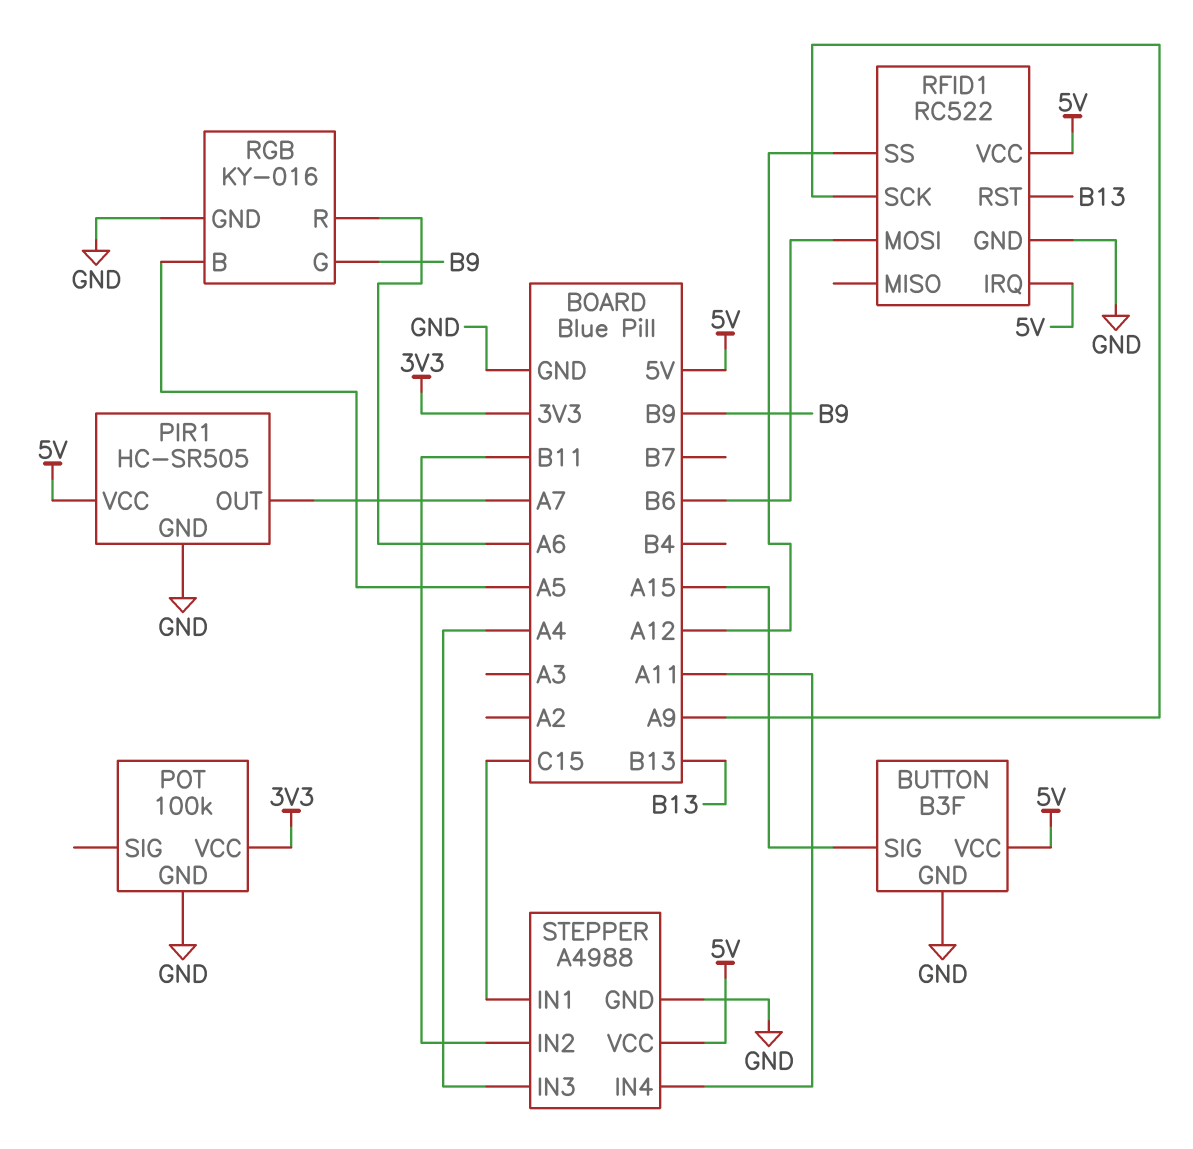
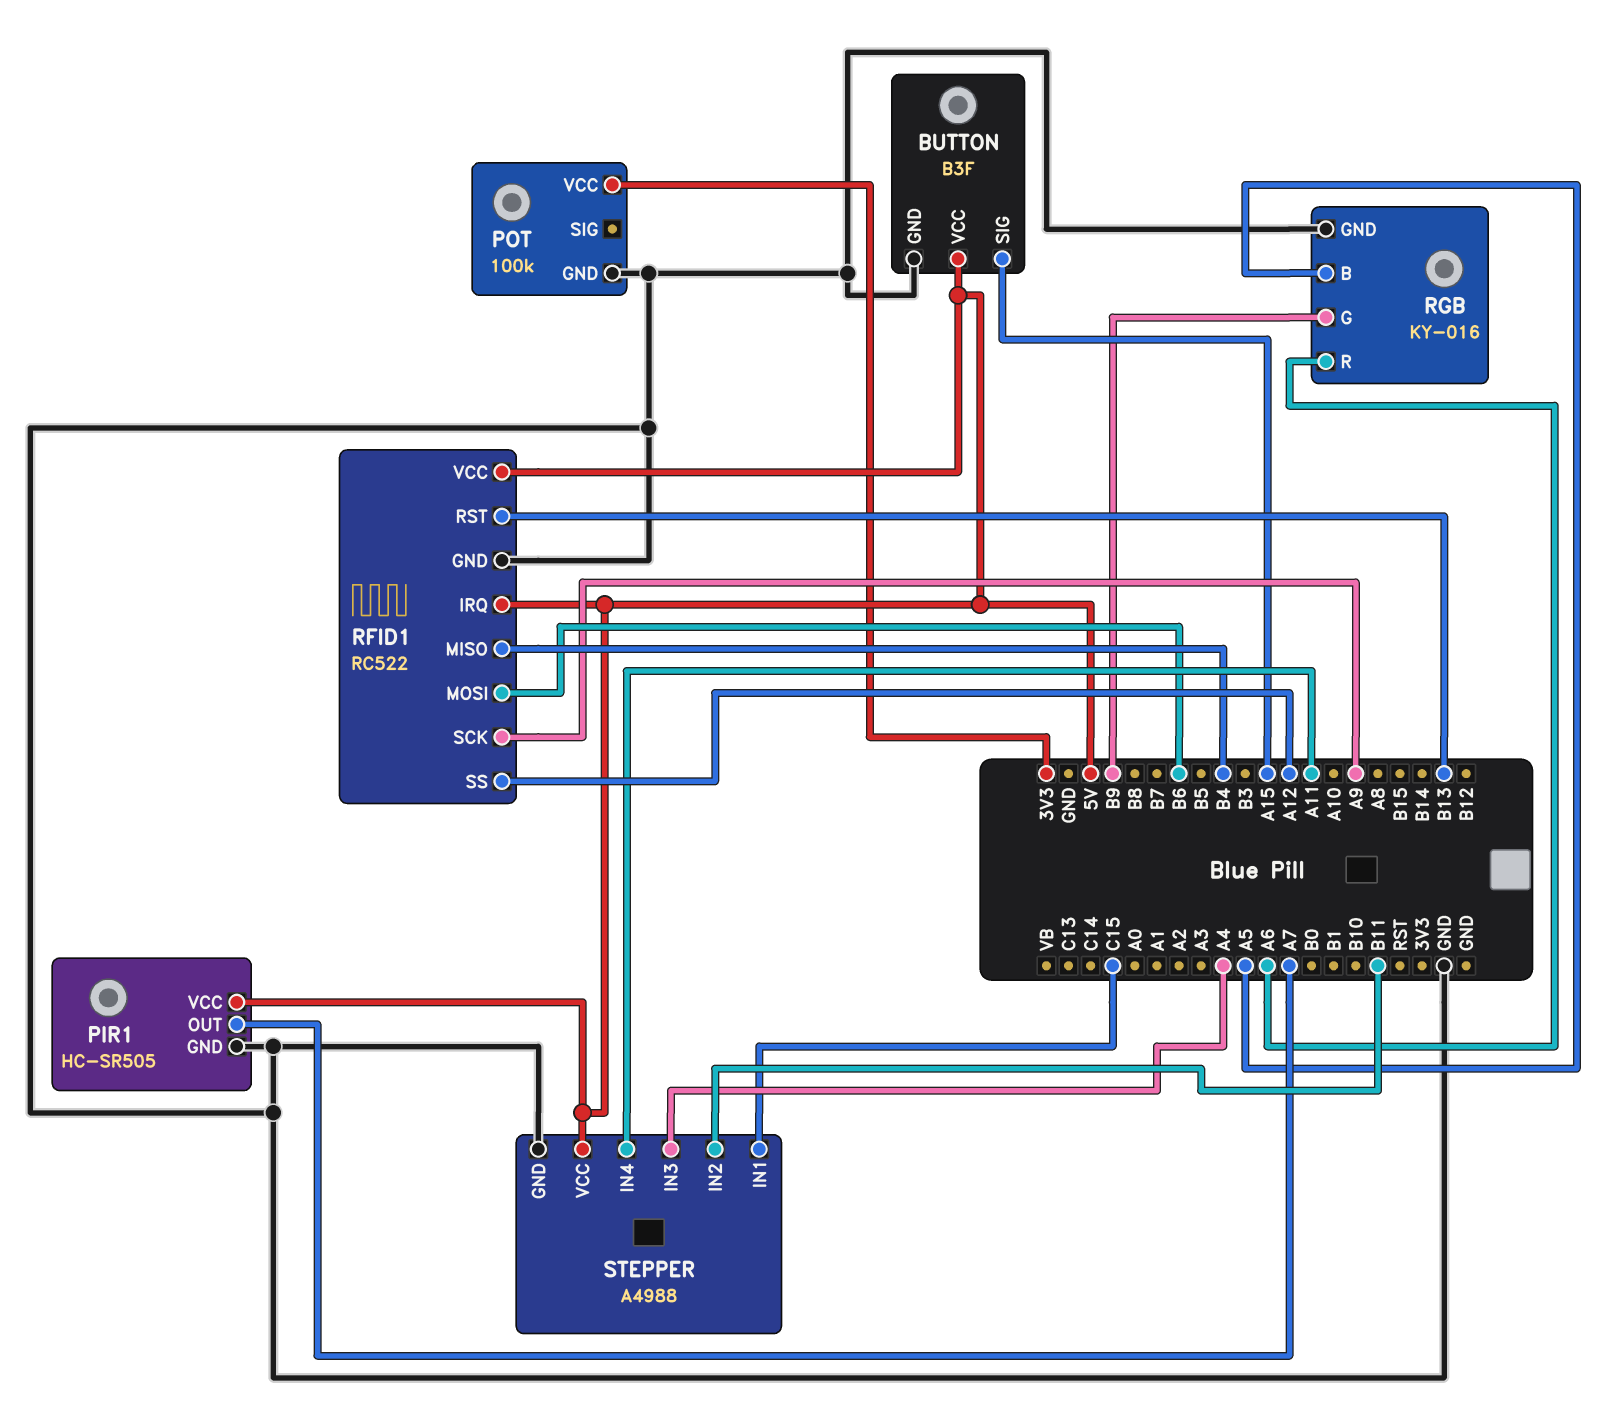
RFID1 pin MISO: none -> B4

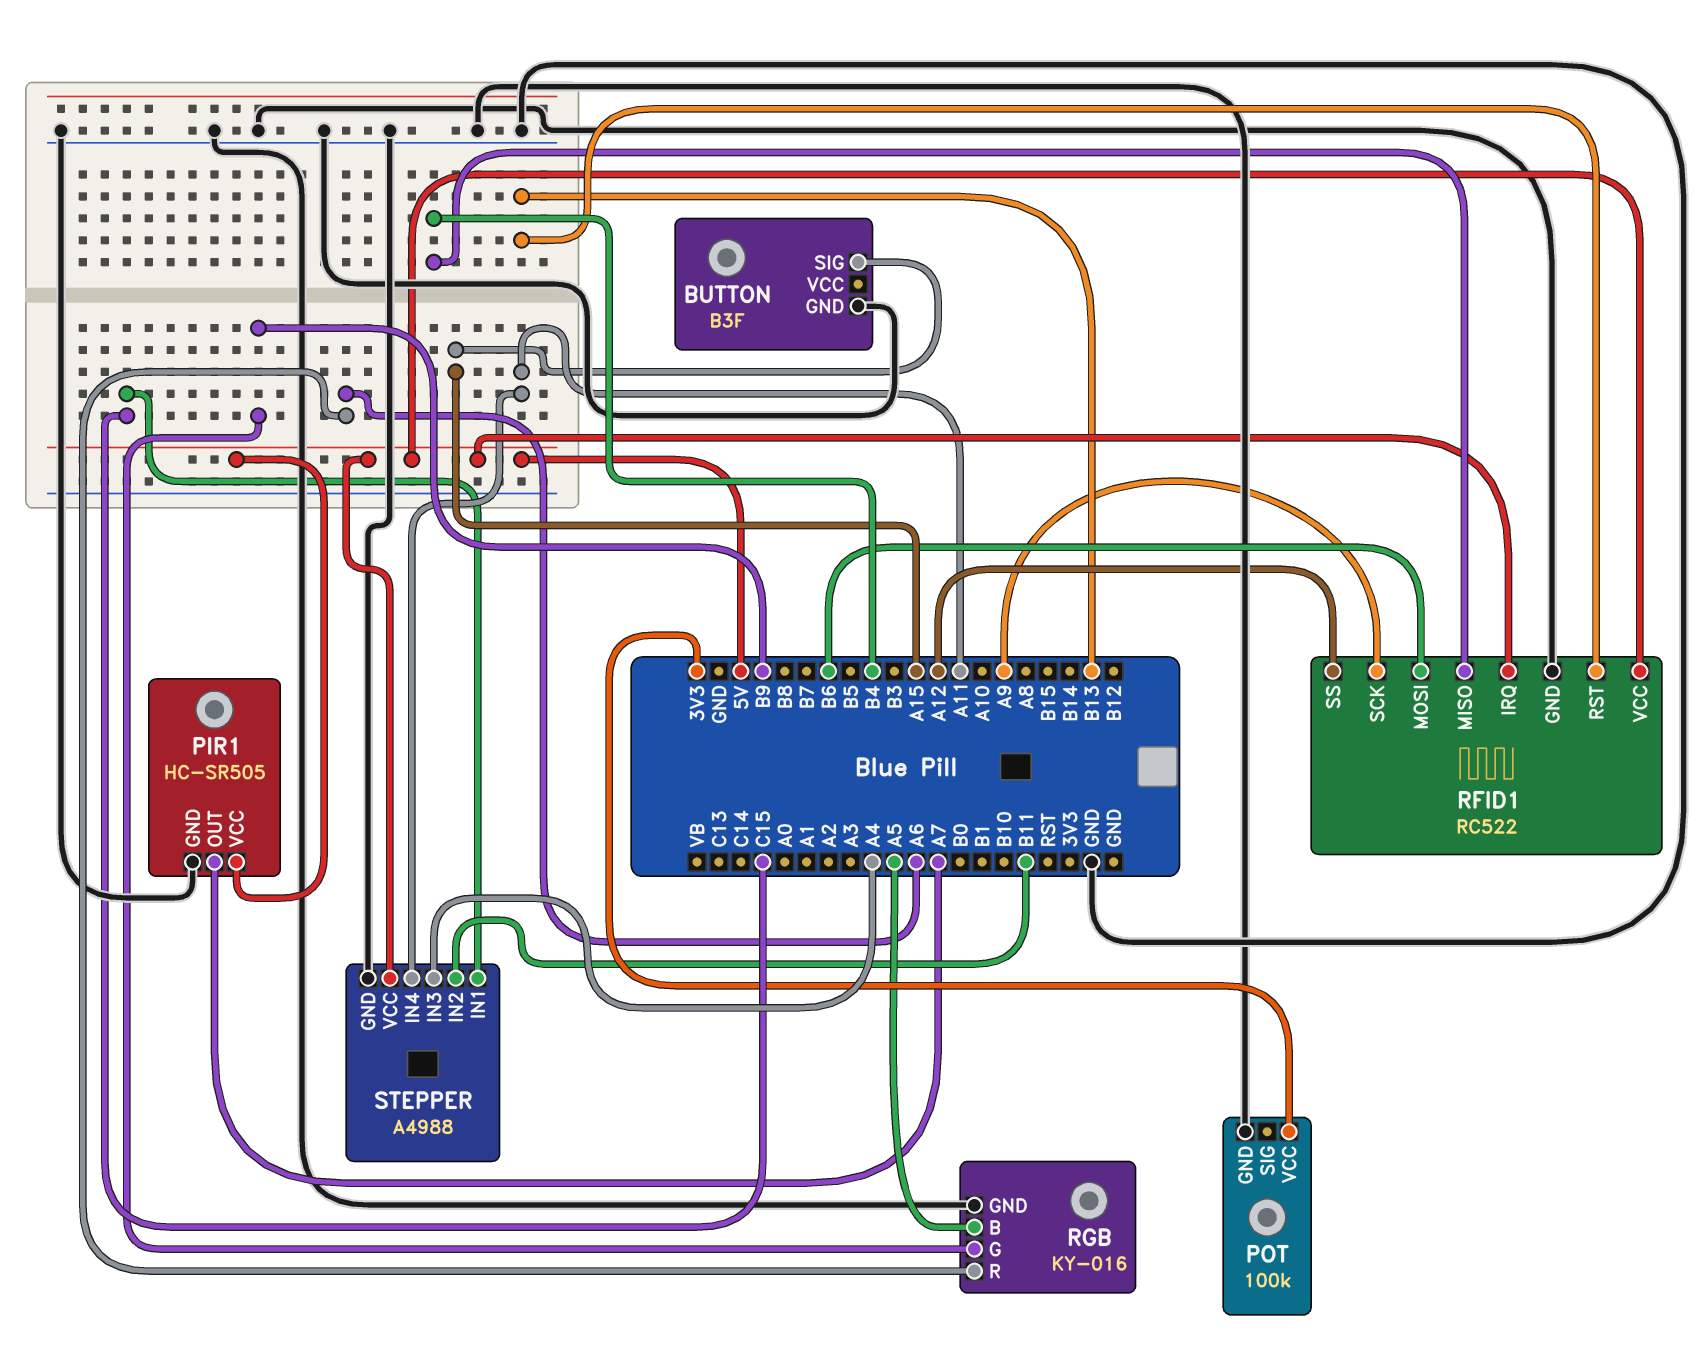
BUTTON pin VCC: 5V -> none

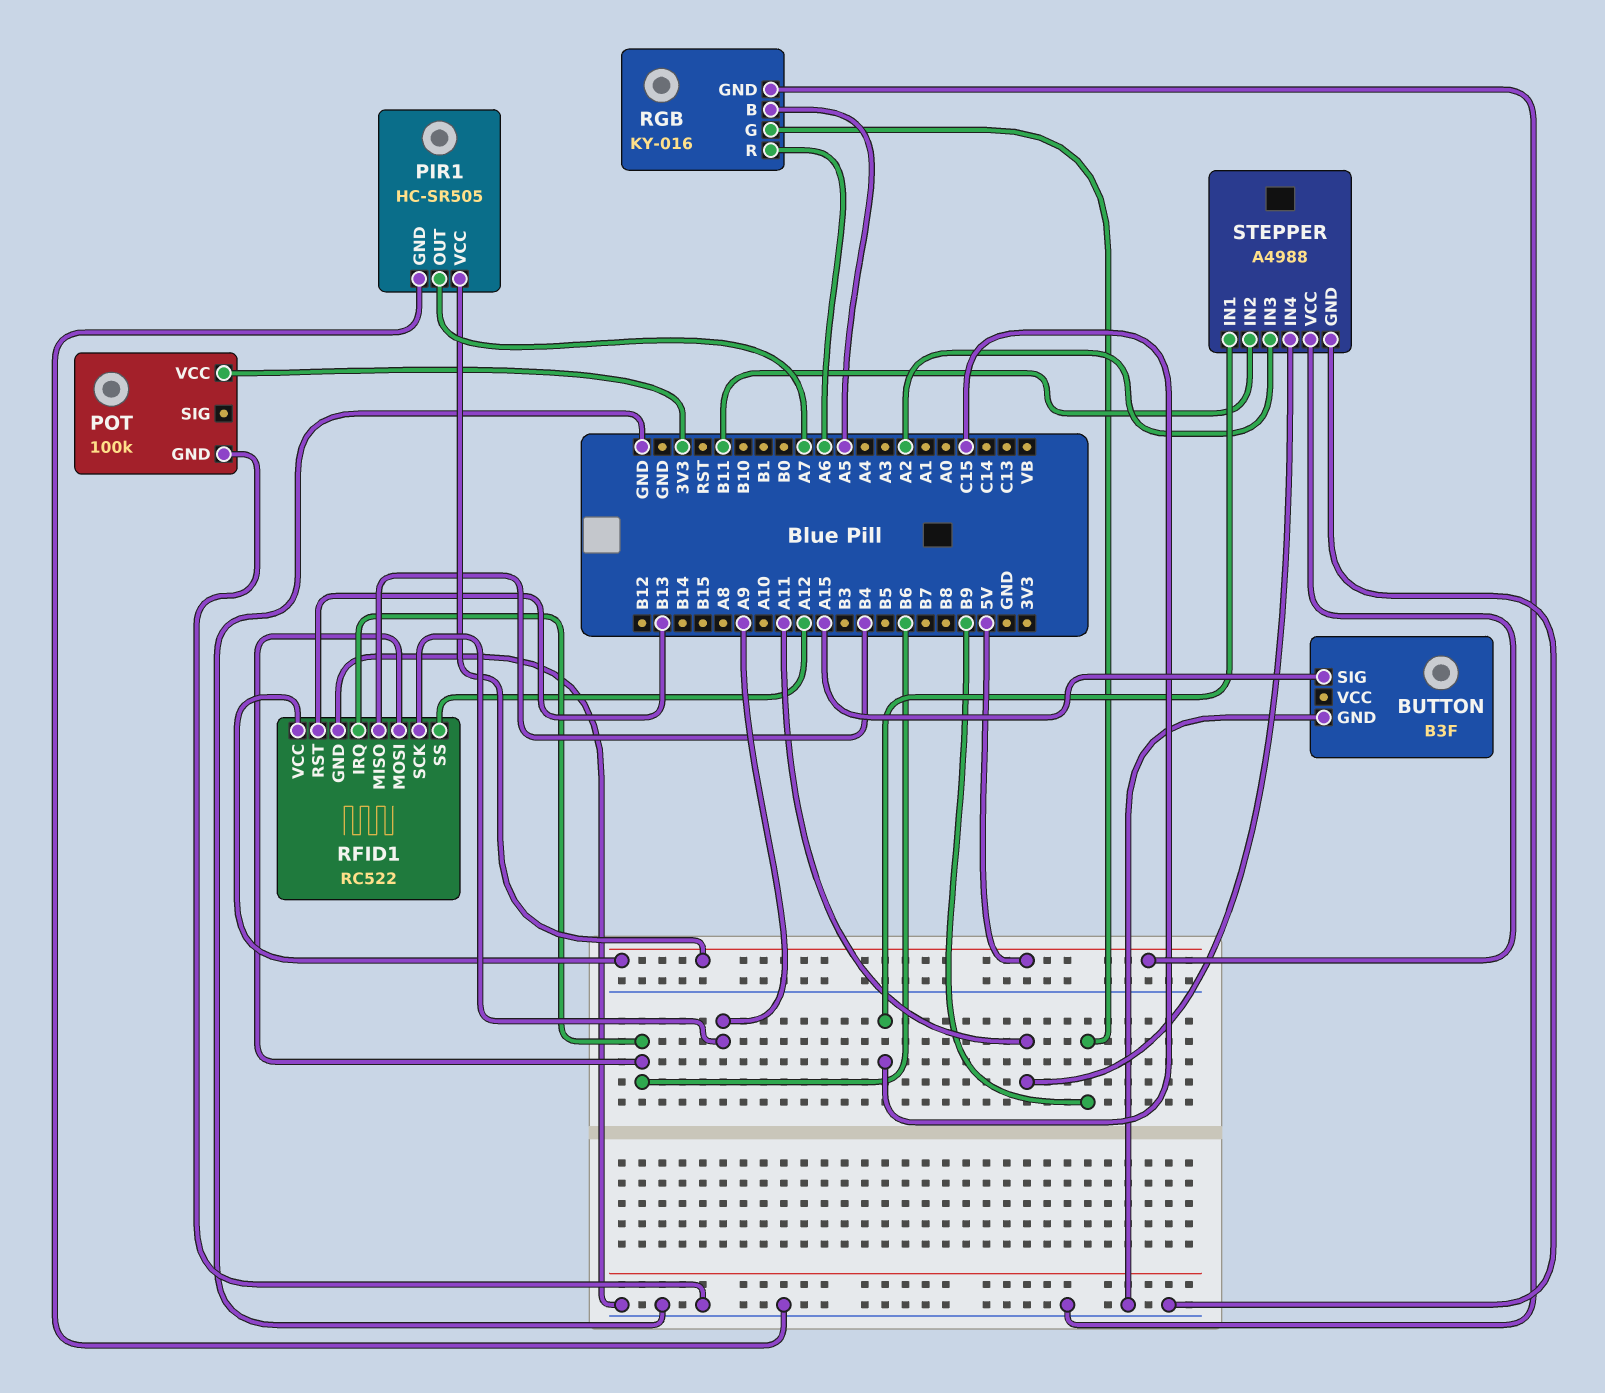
RFID1 pin IRQ: 5V -> B6
STEPPER pin IN3: A4 -> A2

